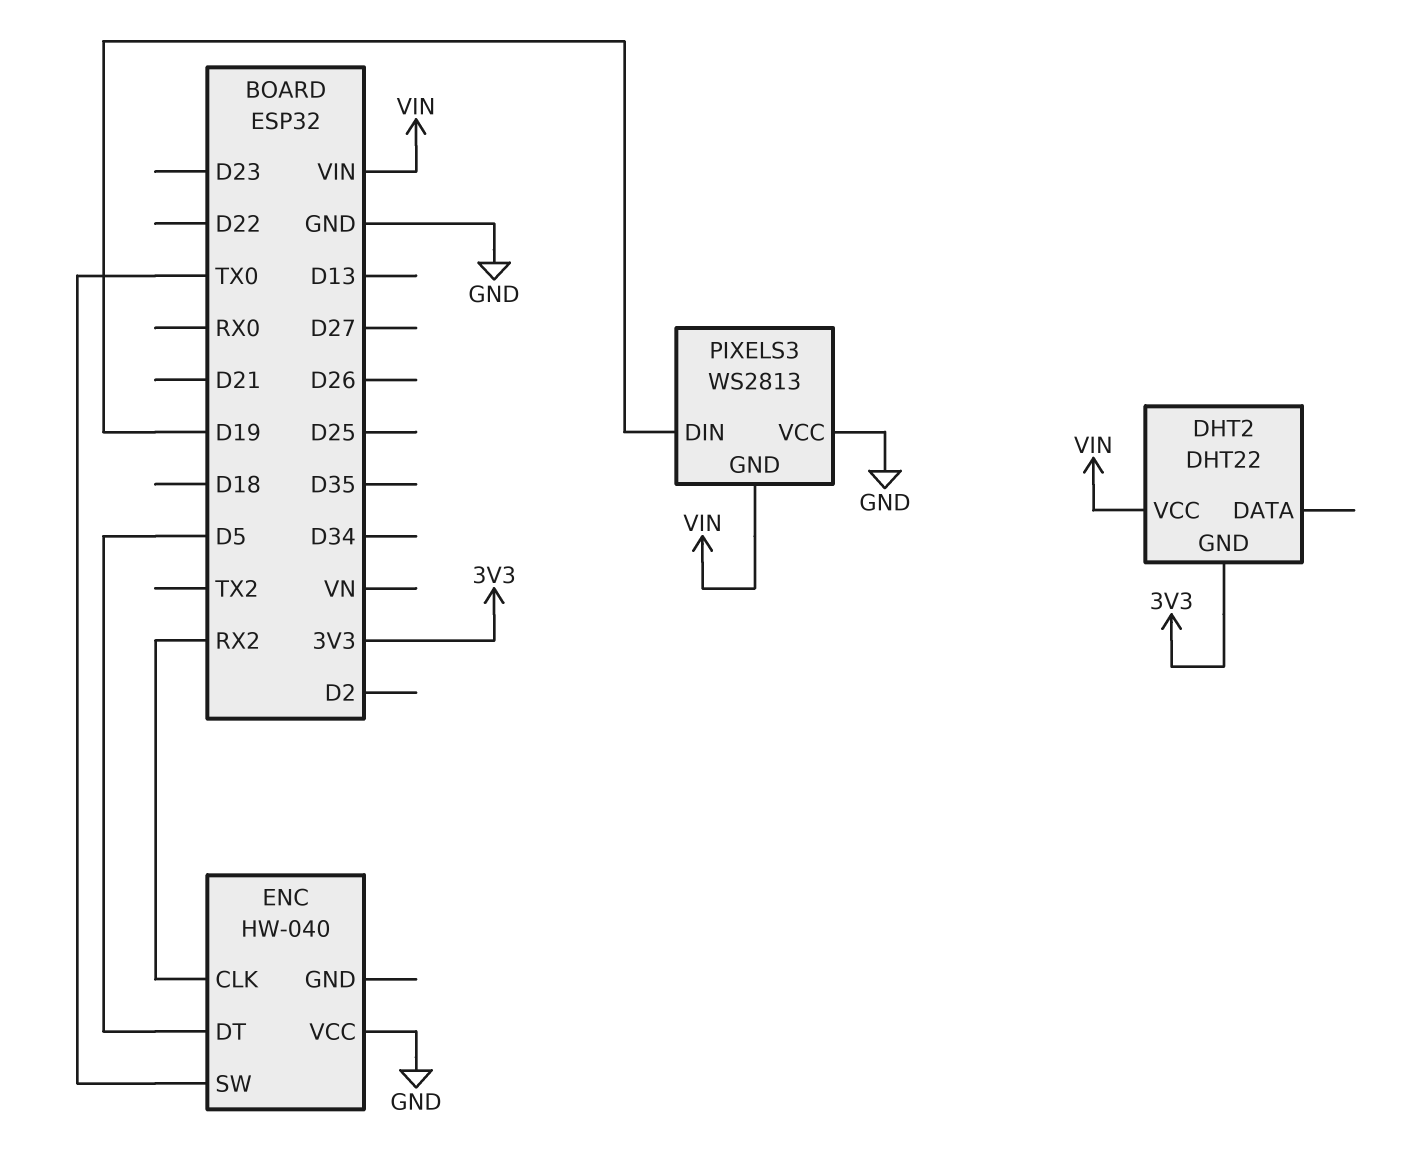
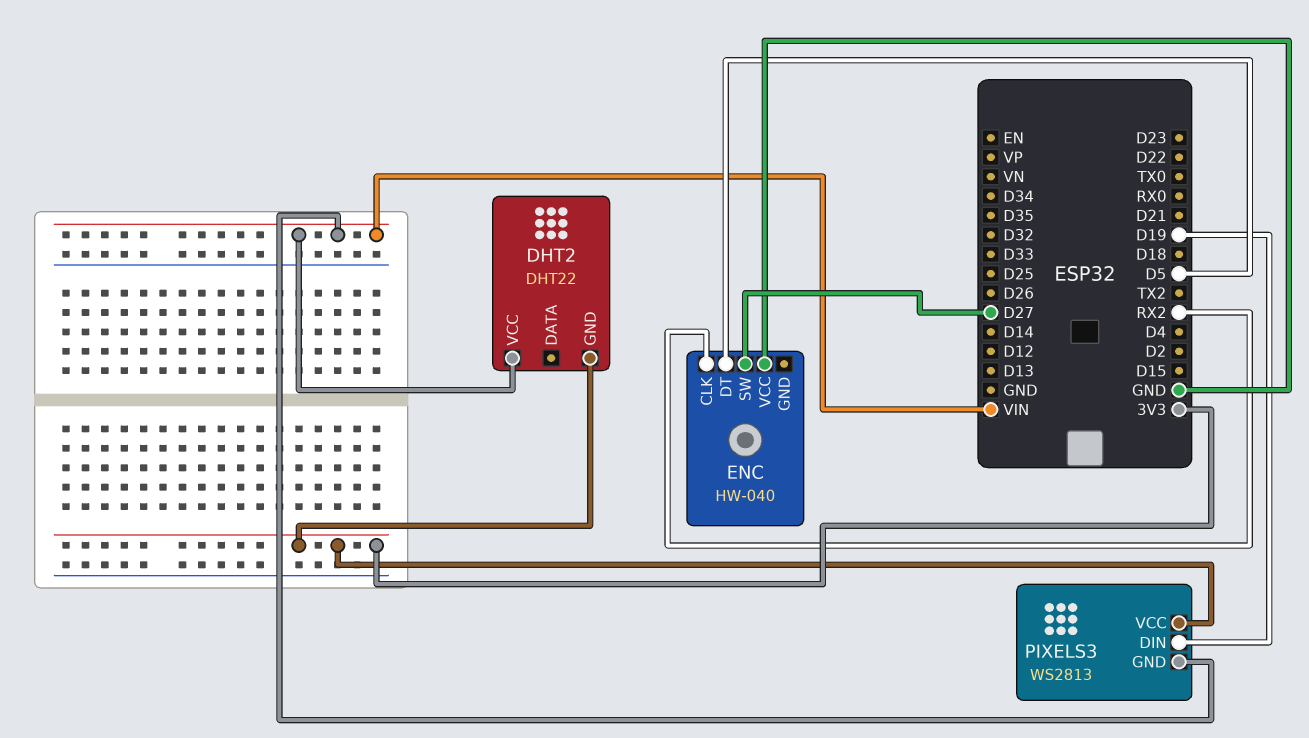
ENC pin SW: TX0 -> D27
PIXELS3 pin VCC: GND -> 3V3

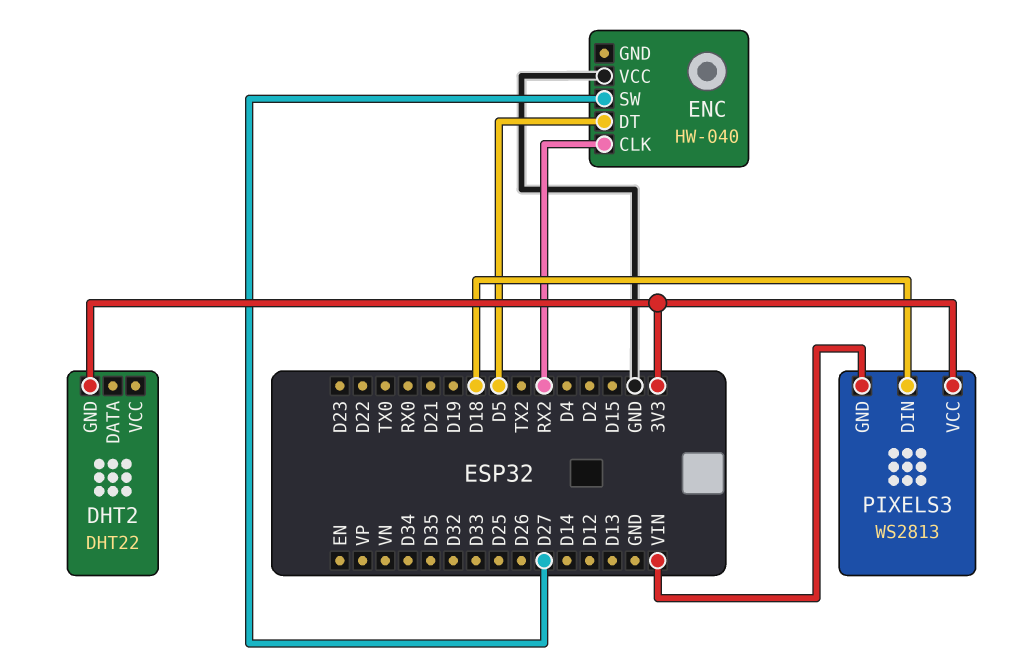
DHT2 pin VCC: VIN -> none
PIXELS3 pin DIN: D19 -> D18

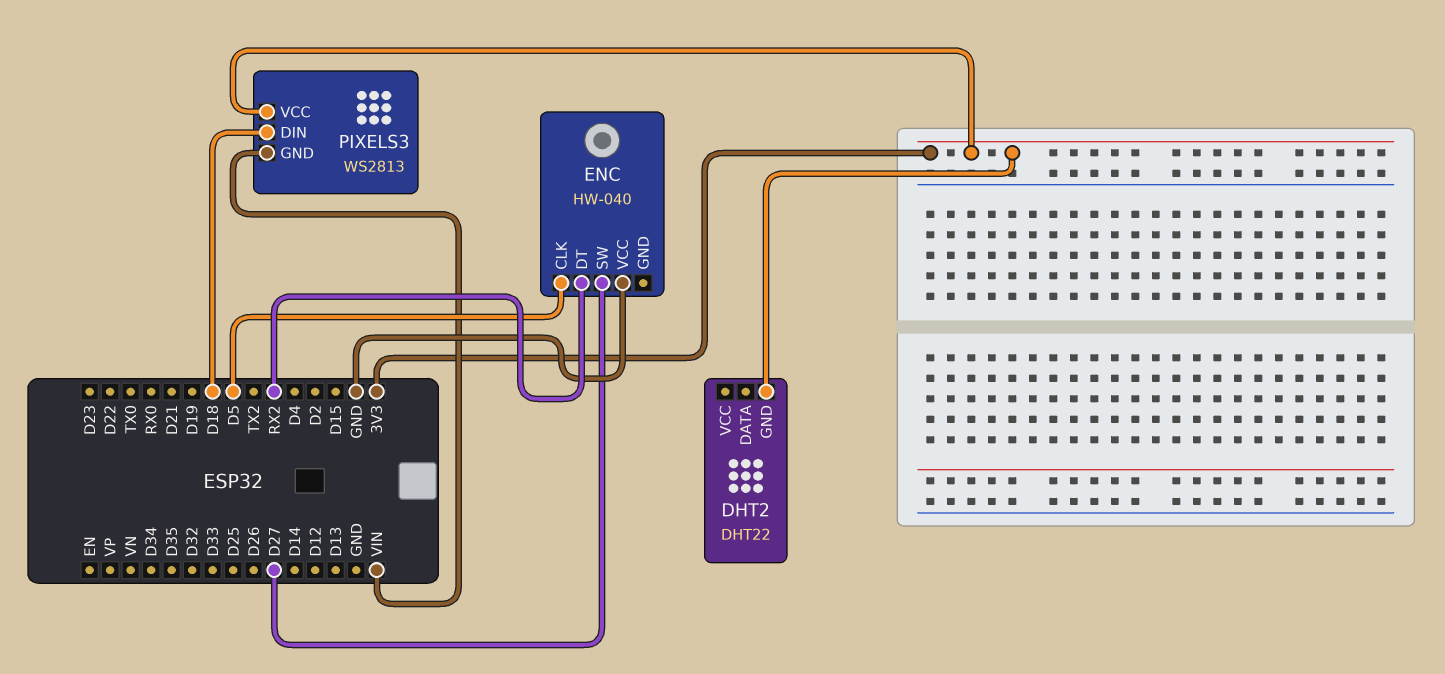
ENC pin CLK: RX2 -> D5
ENC pin DT: D5 -> RX2

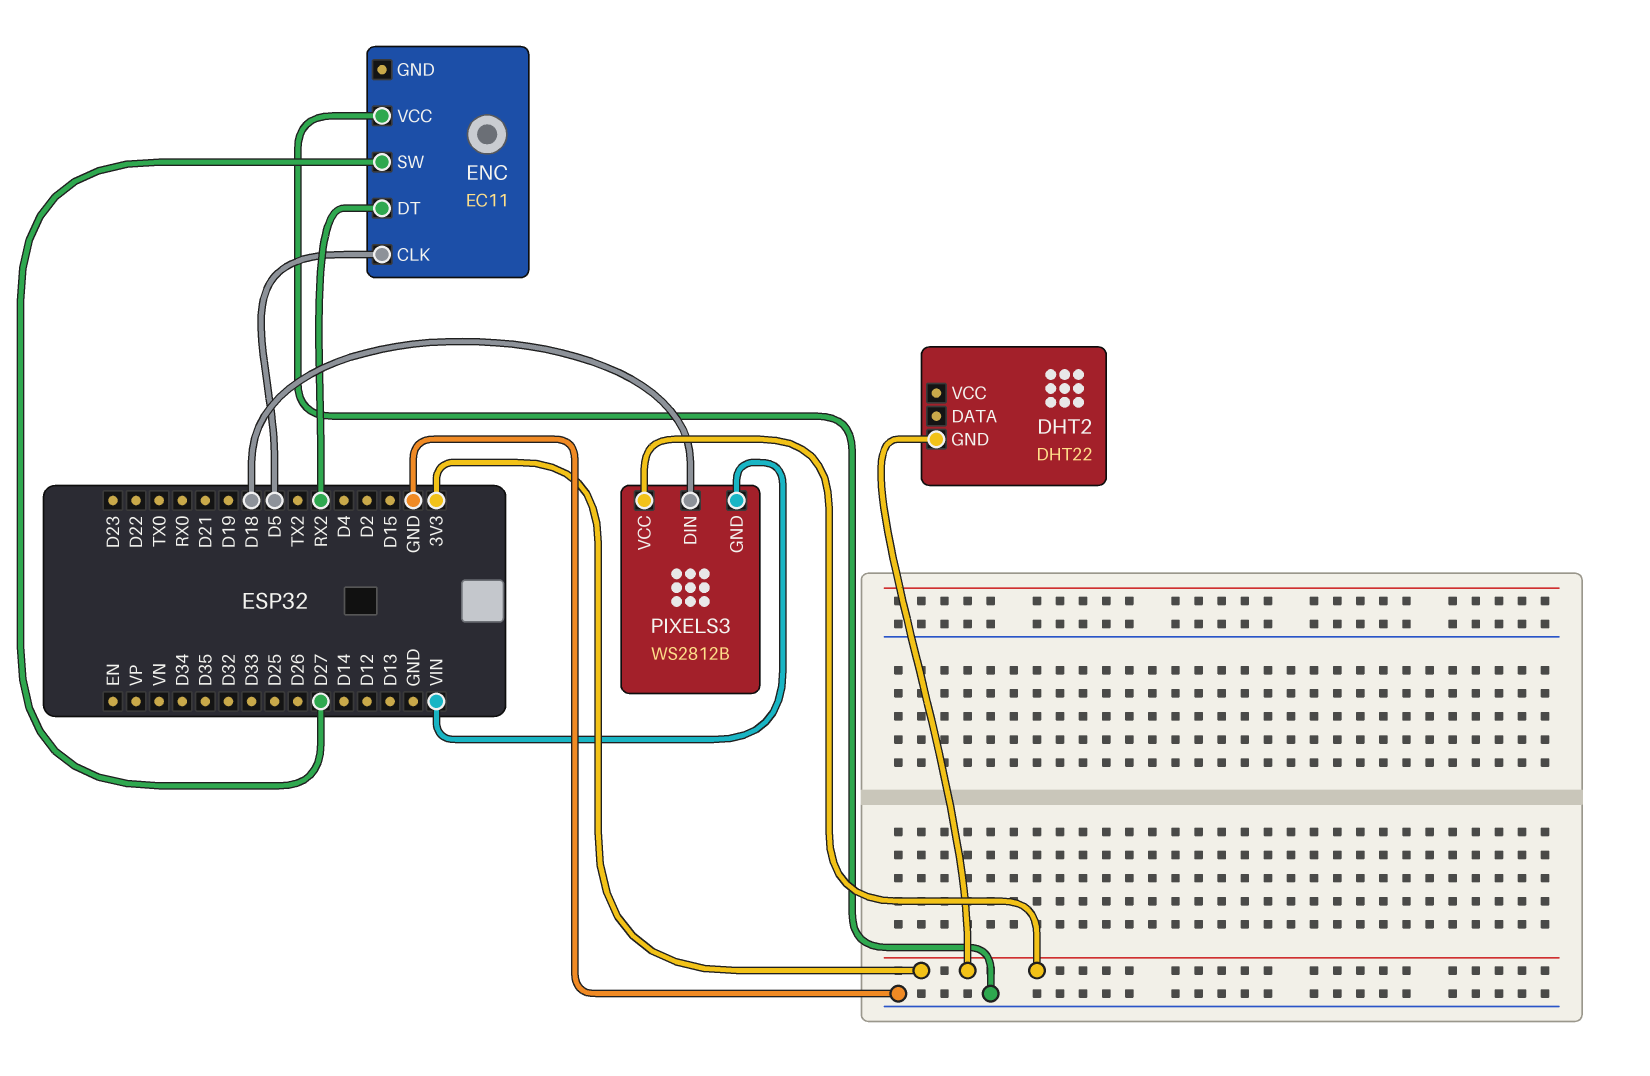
ENC: HW-040 -> EC11
PIXELS3: WS2813 -> WS2812B

